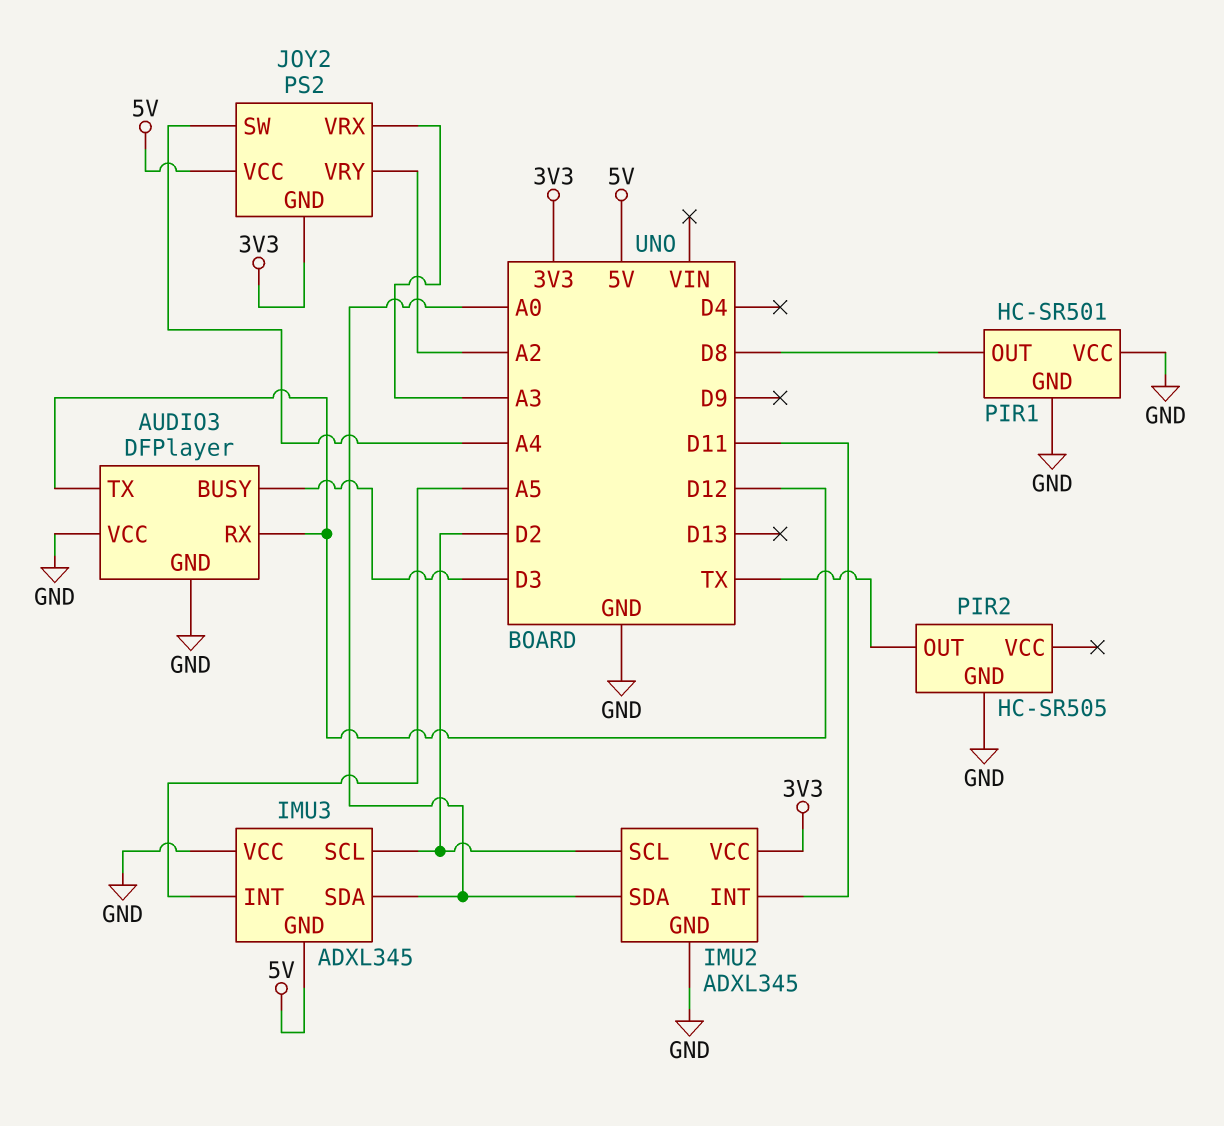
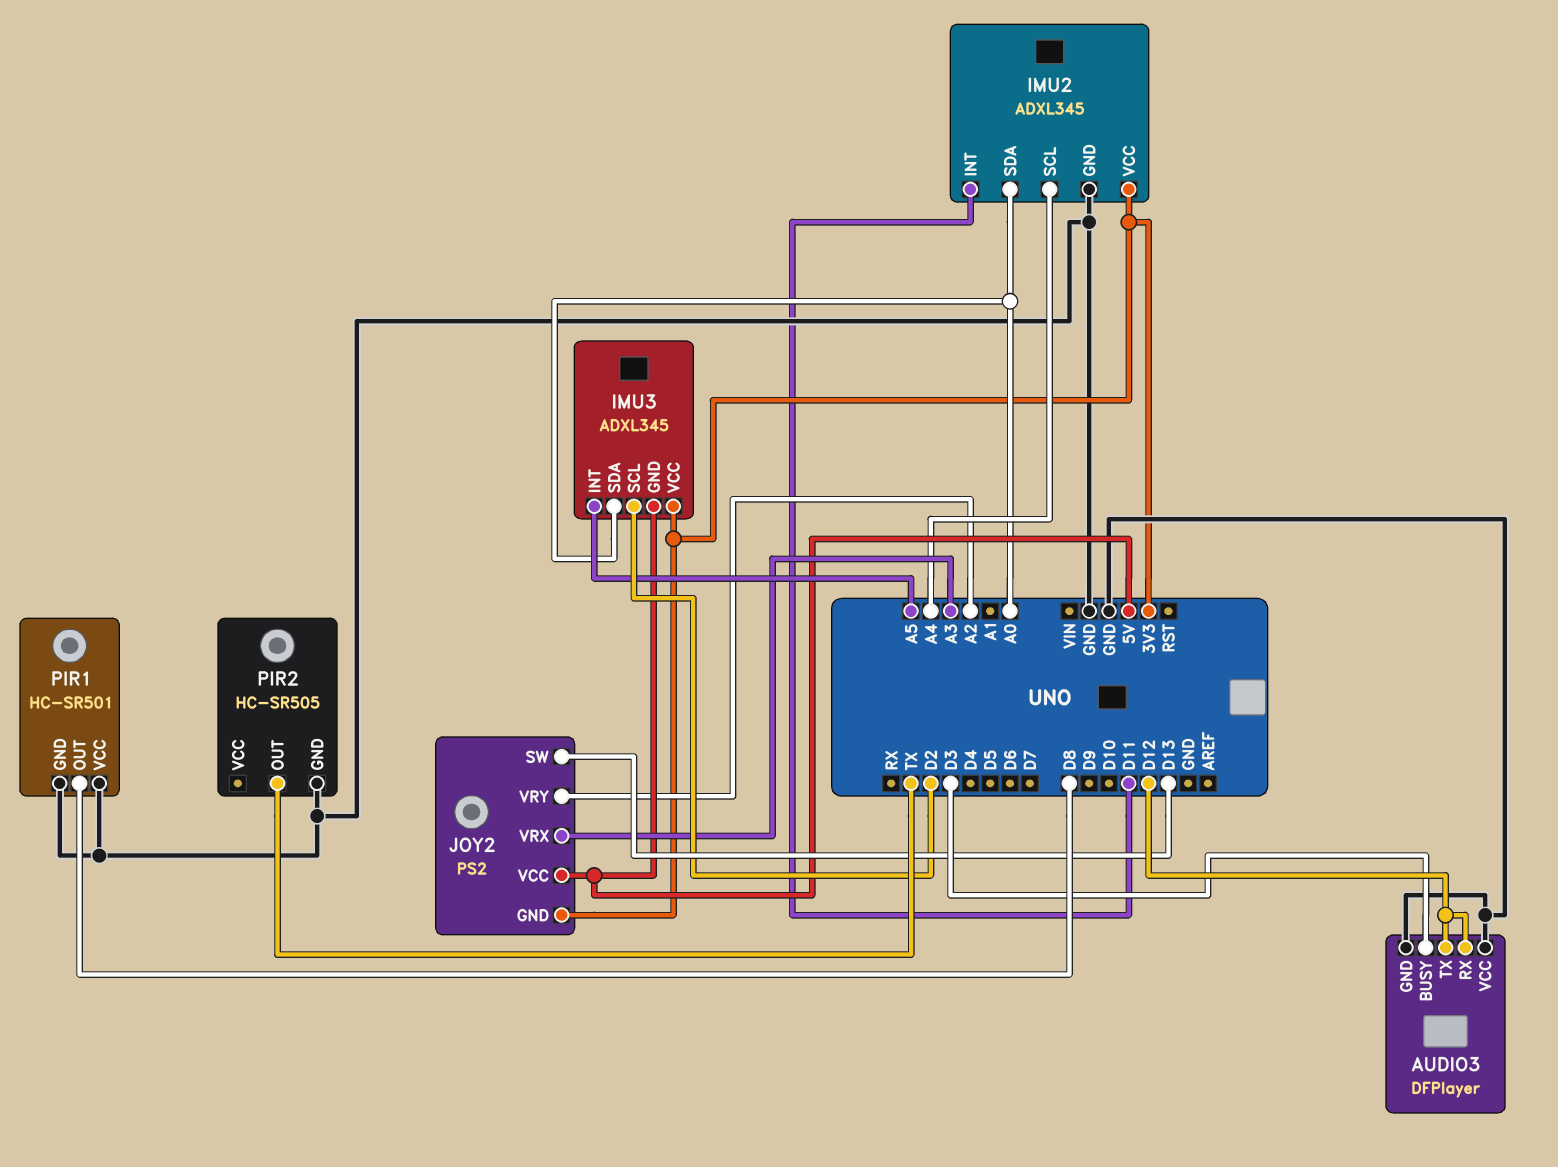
IMU2 pin SCL: D2 -> A4
IMU3 pin VCC: GND -> 3V3
JOY2 pin SW: A4 -> D13

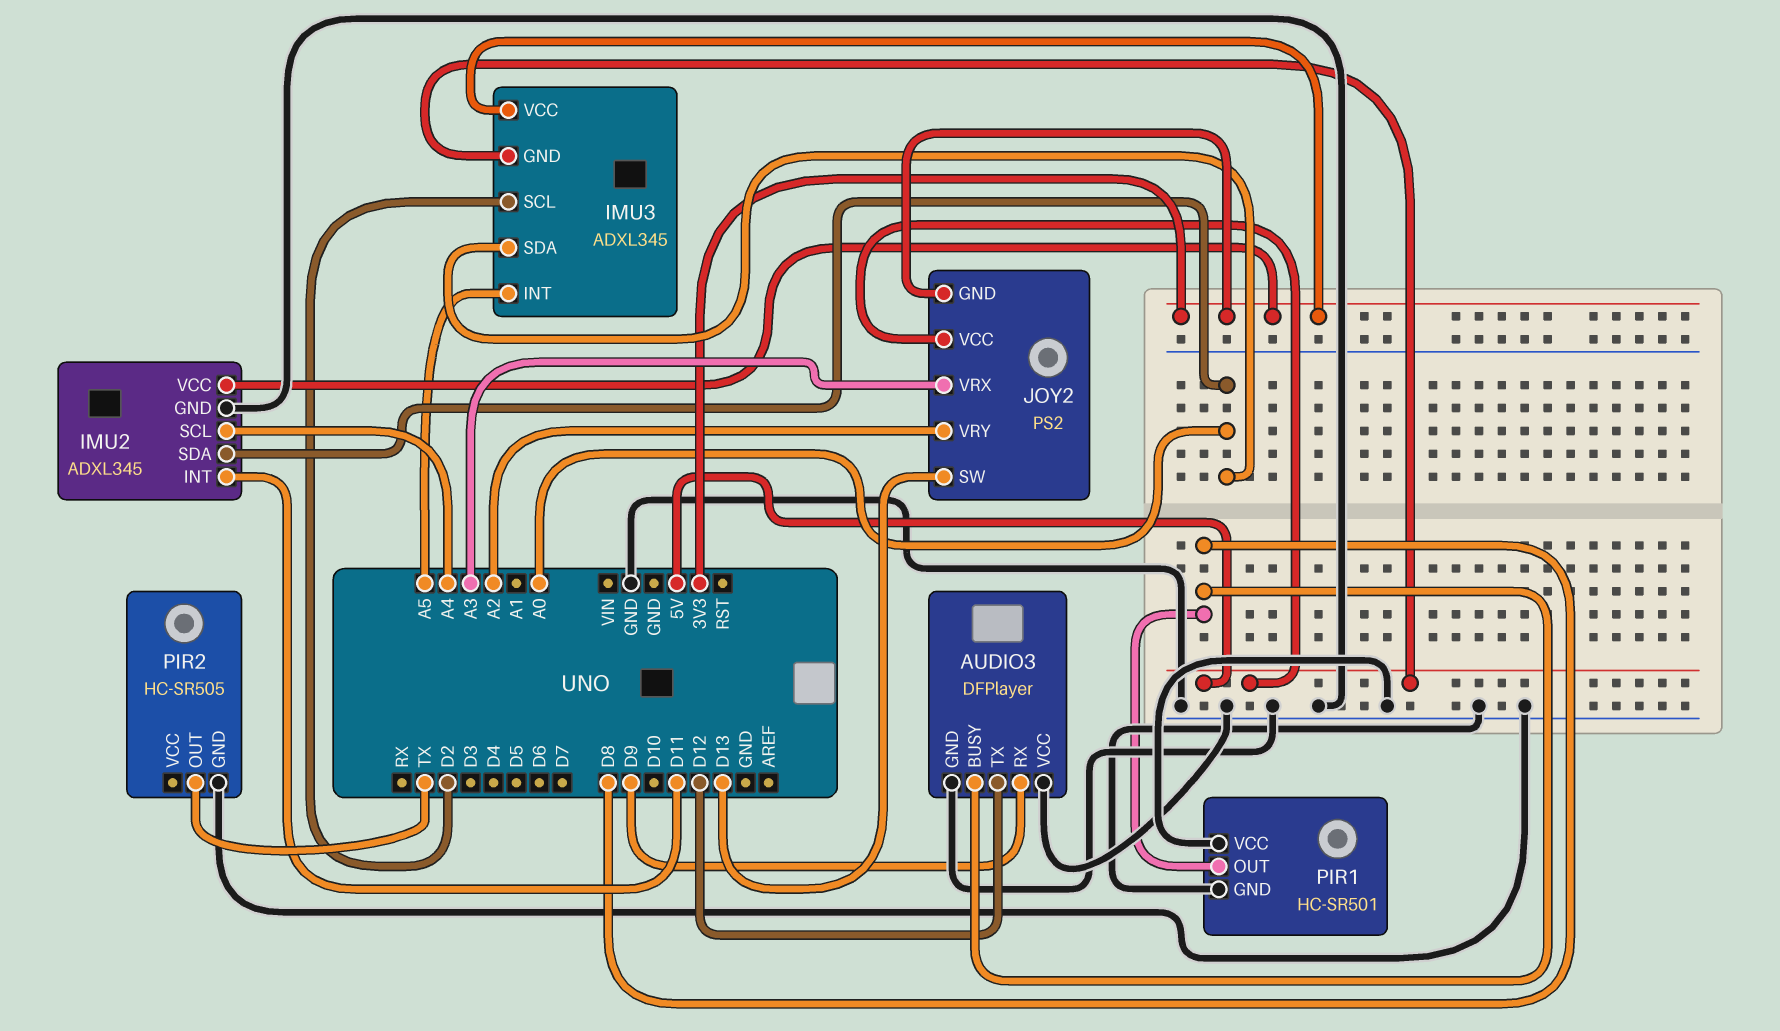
AUDIO3 pin BUSY: D3 -> D8
AUDIO3 pin RX: D12 -> D9

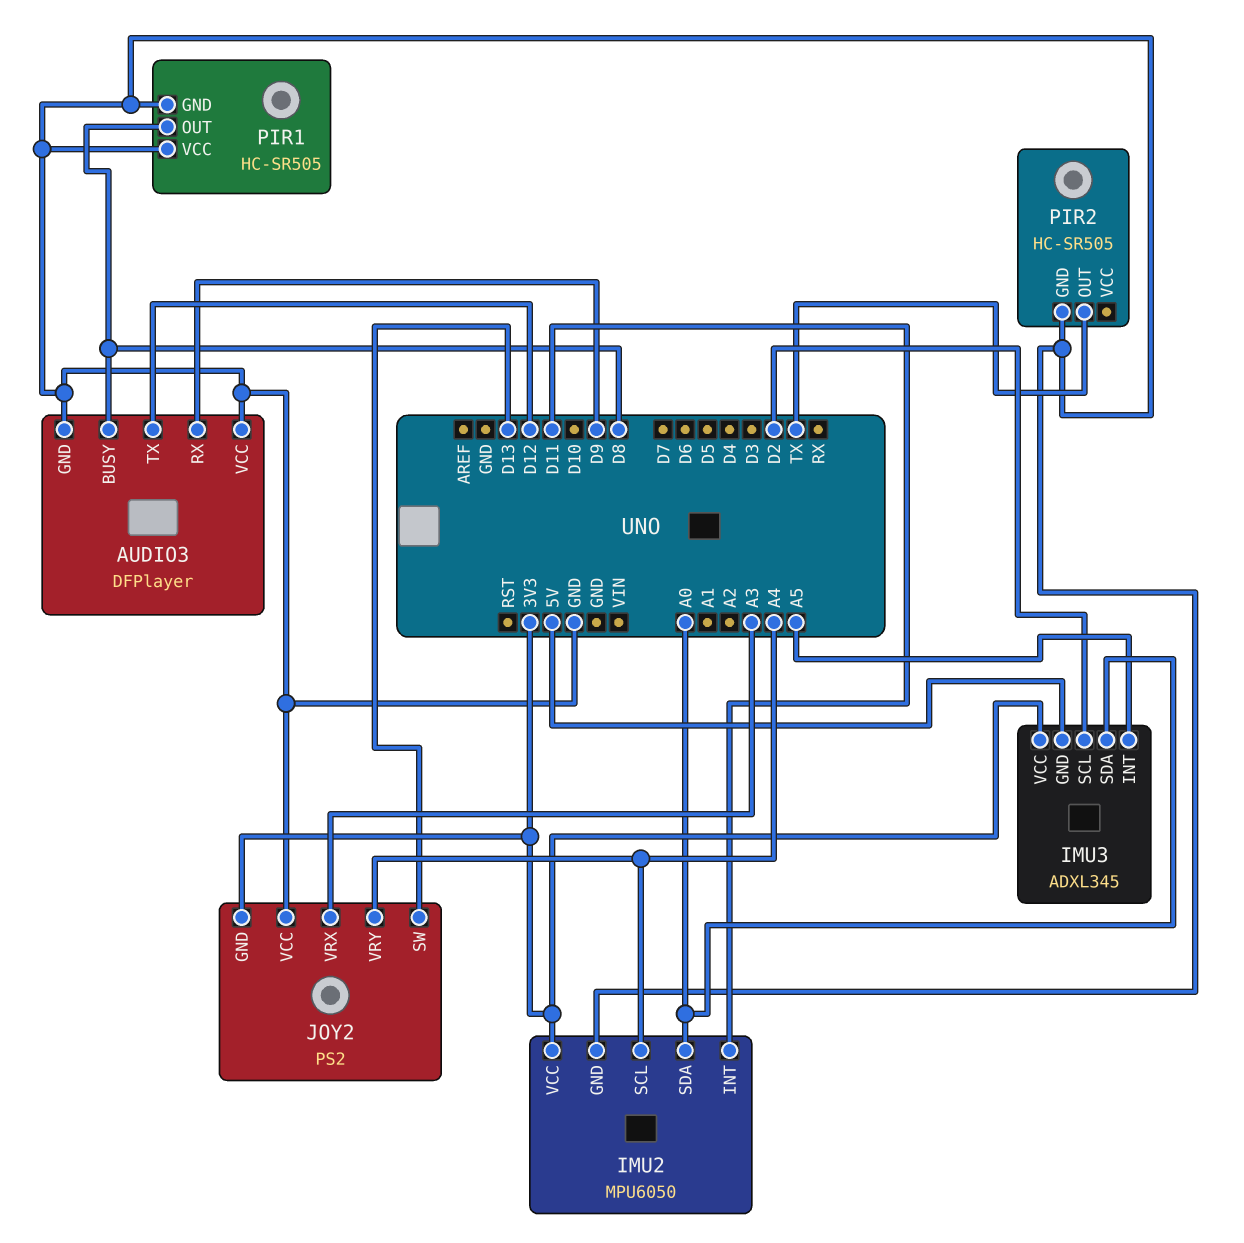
IMU2: ADXL345 -> MPU6050
JOY2 pin VCC: 5V -> GND
JOY2 pin VRY: A2 -> A4
PIR1: HC-SR501 -> HC-SR505

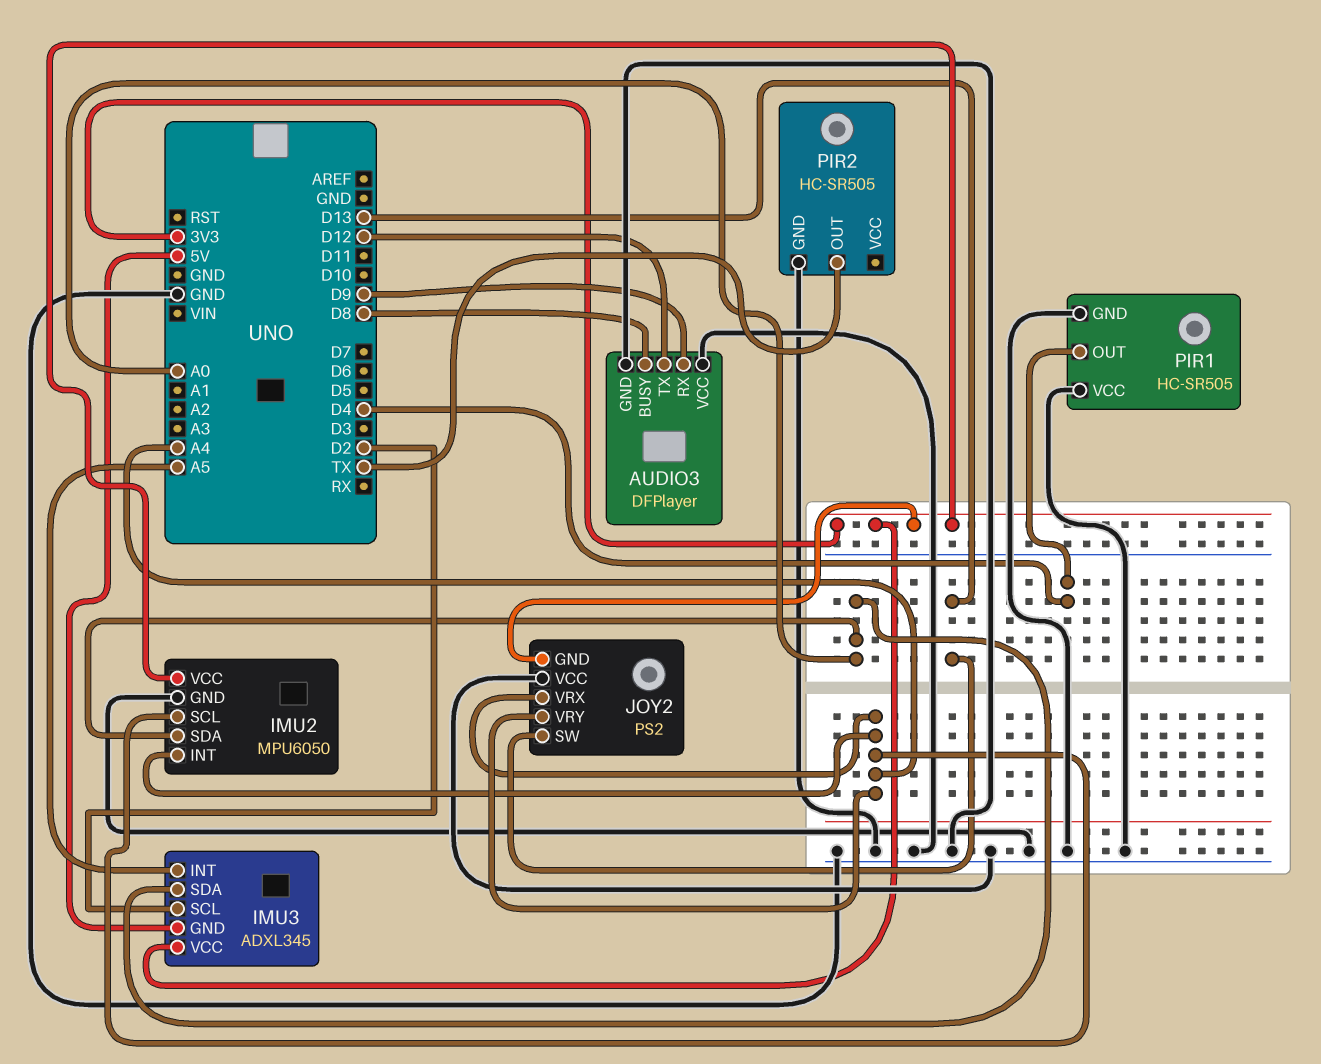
IMU2 pin INT: D11 -> A4
JOY2 pin VRX: A3 -> A4
PIR1 pin OUT: D8 -> D4

